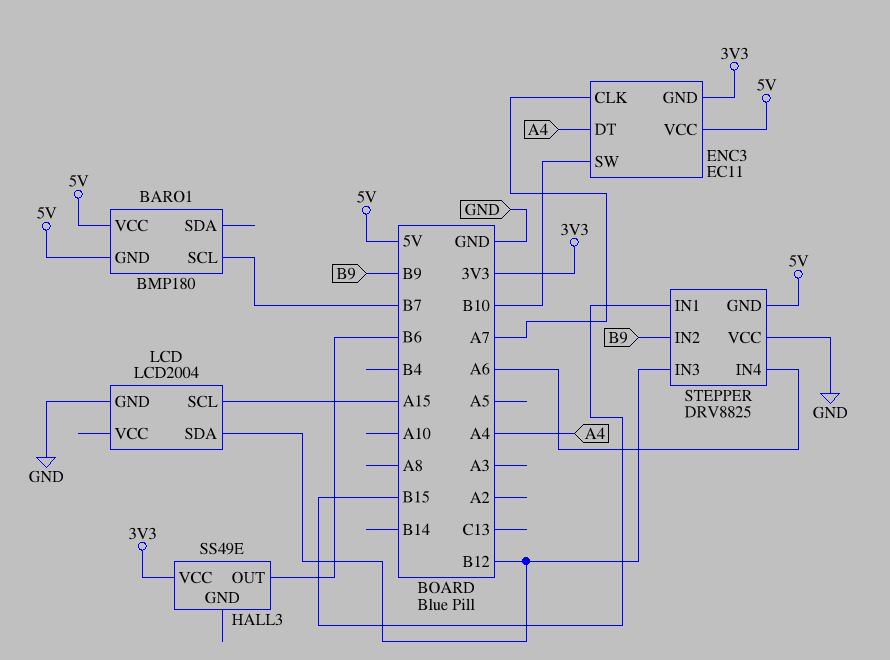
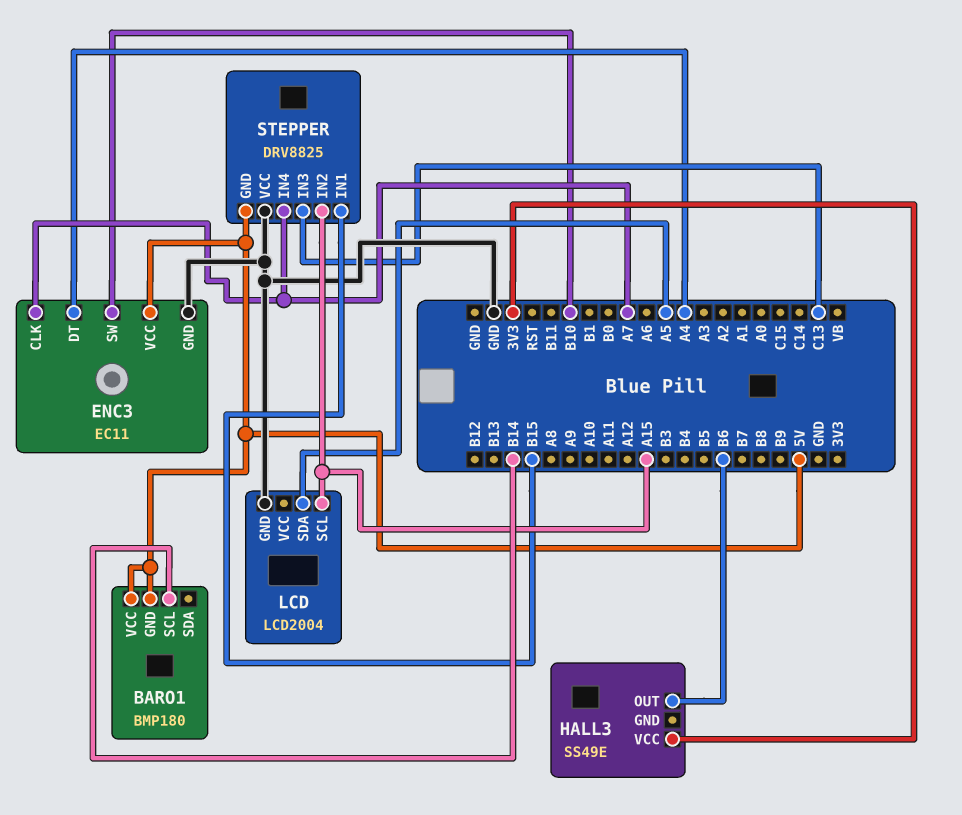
BARO1 pin SCL: B7 -> B14
ENC3 pin GND: 3V3 -> GND
LCD pin SDA: B12 -> A5
STEPPER pin IN2: B9 -> A15
STEPPER pin IN3: B12 -> C13
STEPPER pin IN4: A6 -> A7

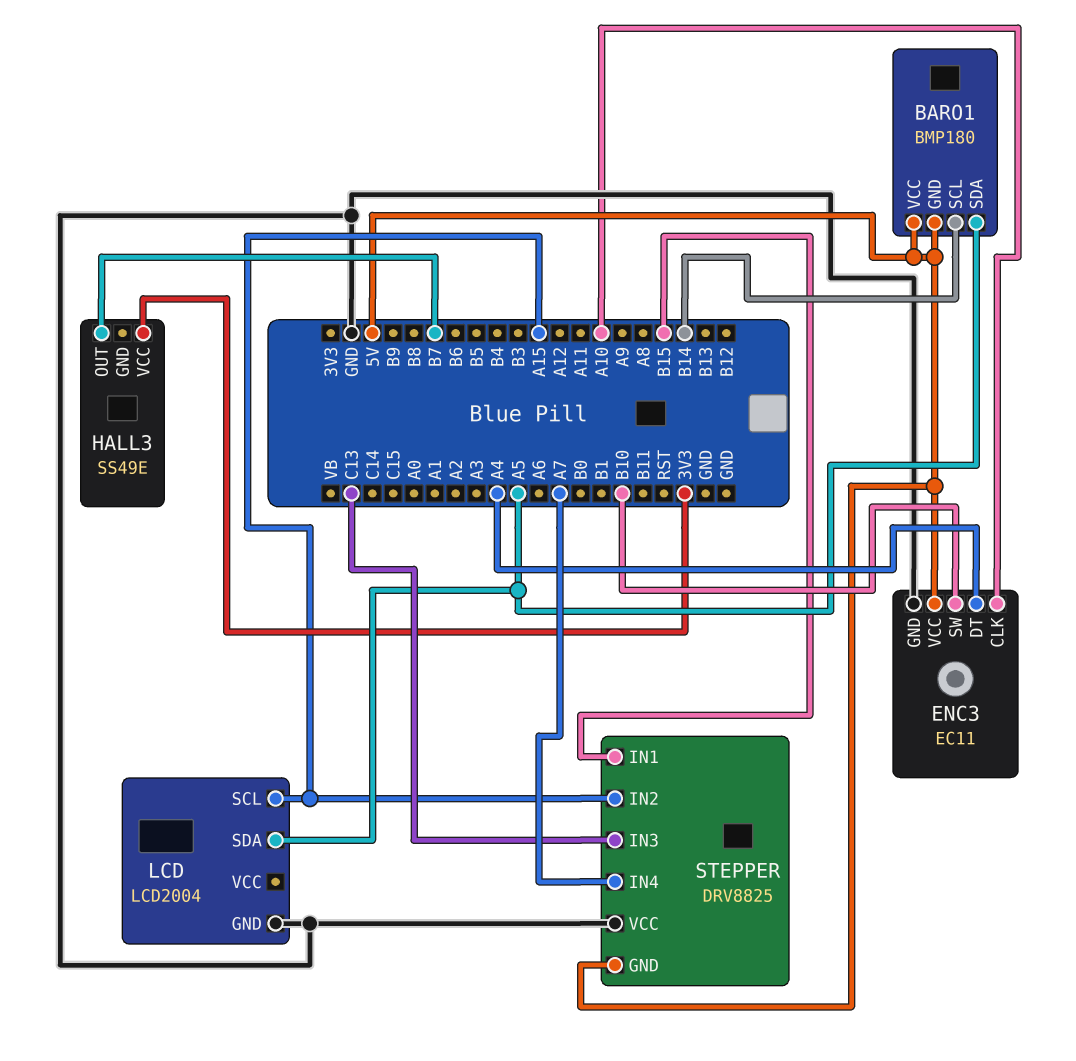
BARO1 pin SDA: none -> A5
ENC3 pin CLK: A7 -> A10
HALL3 pin OUT: B6 -> B7

